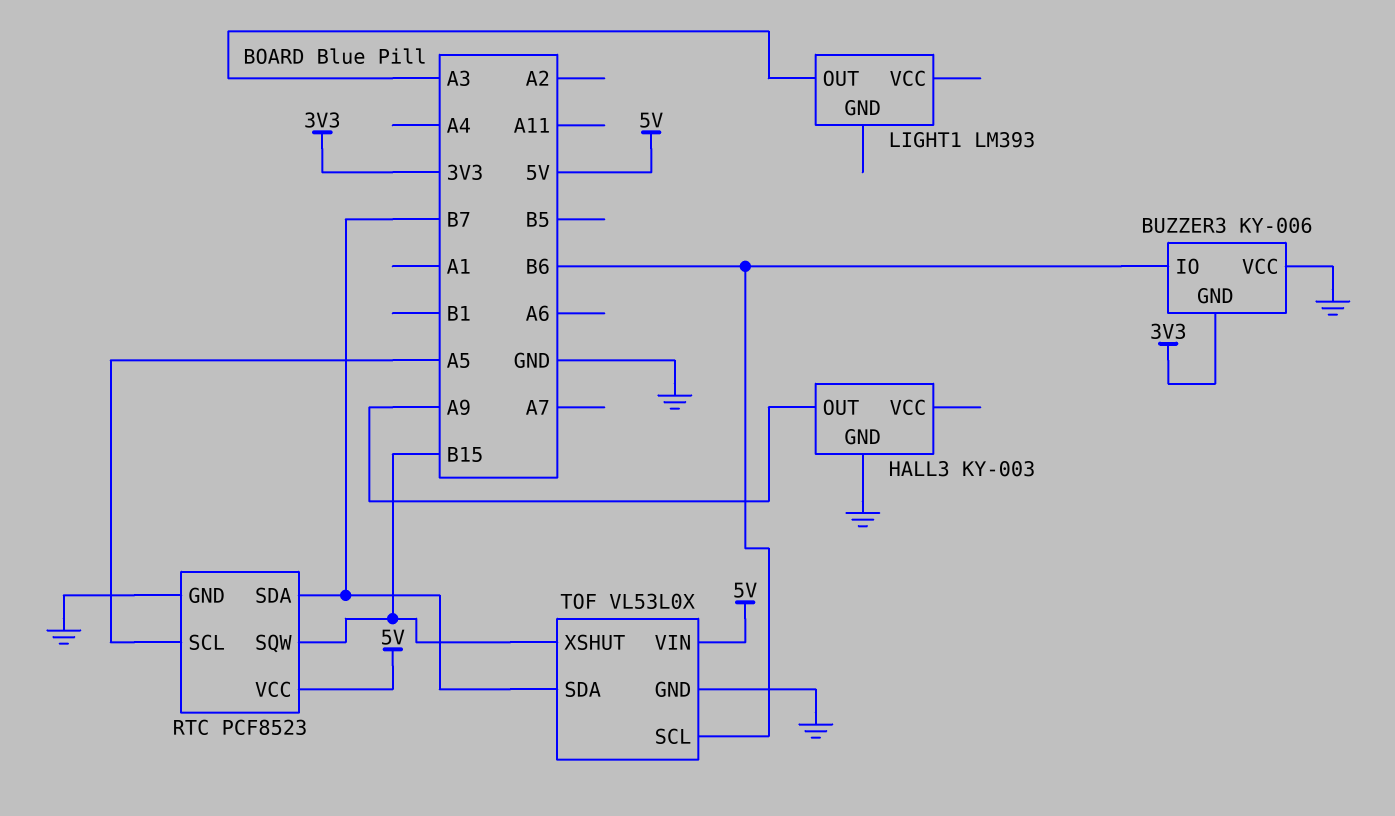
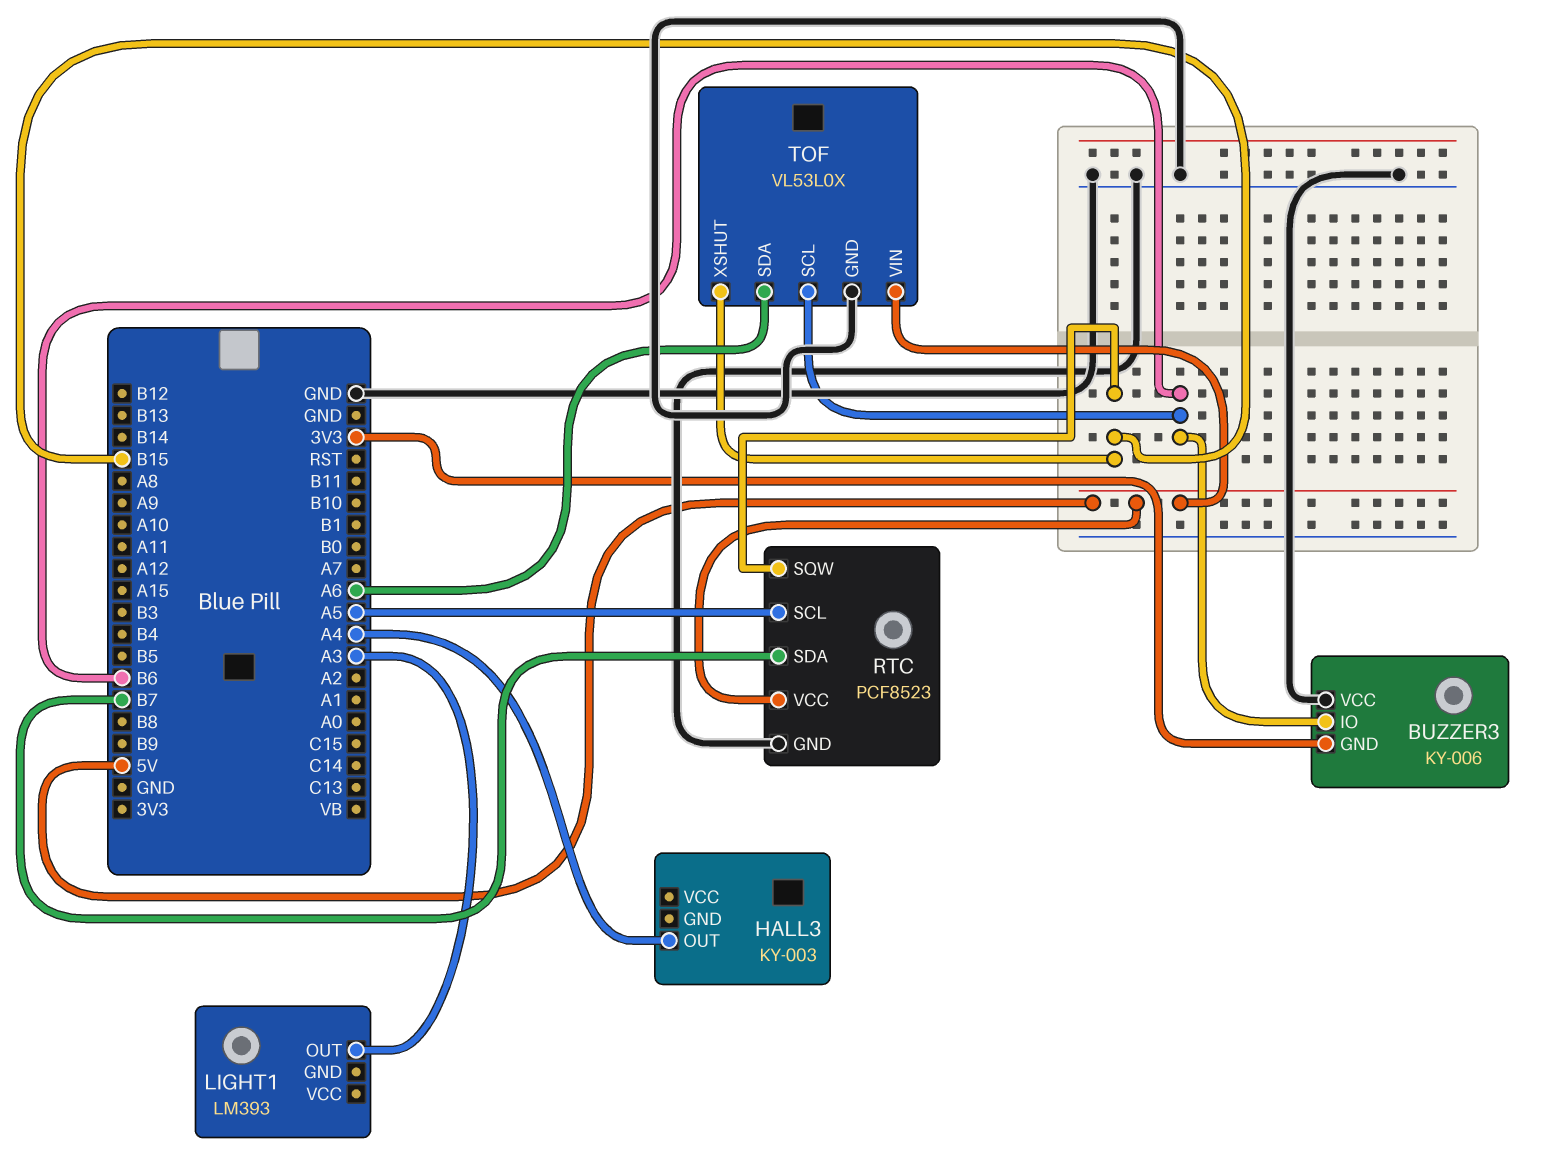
HALL3 pin GND: GND -> none
HALL3 pin OUT: A9 -> A4
TOF pin SDA: B7 -> A6

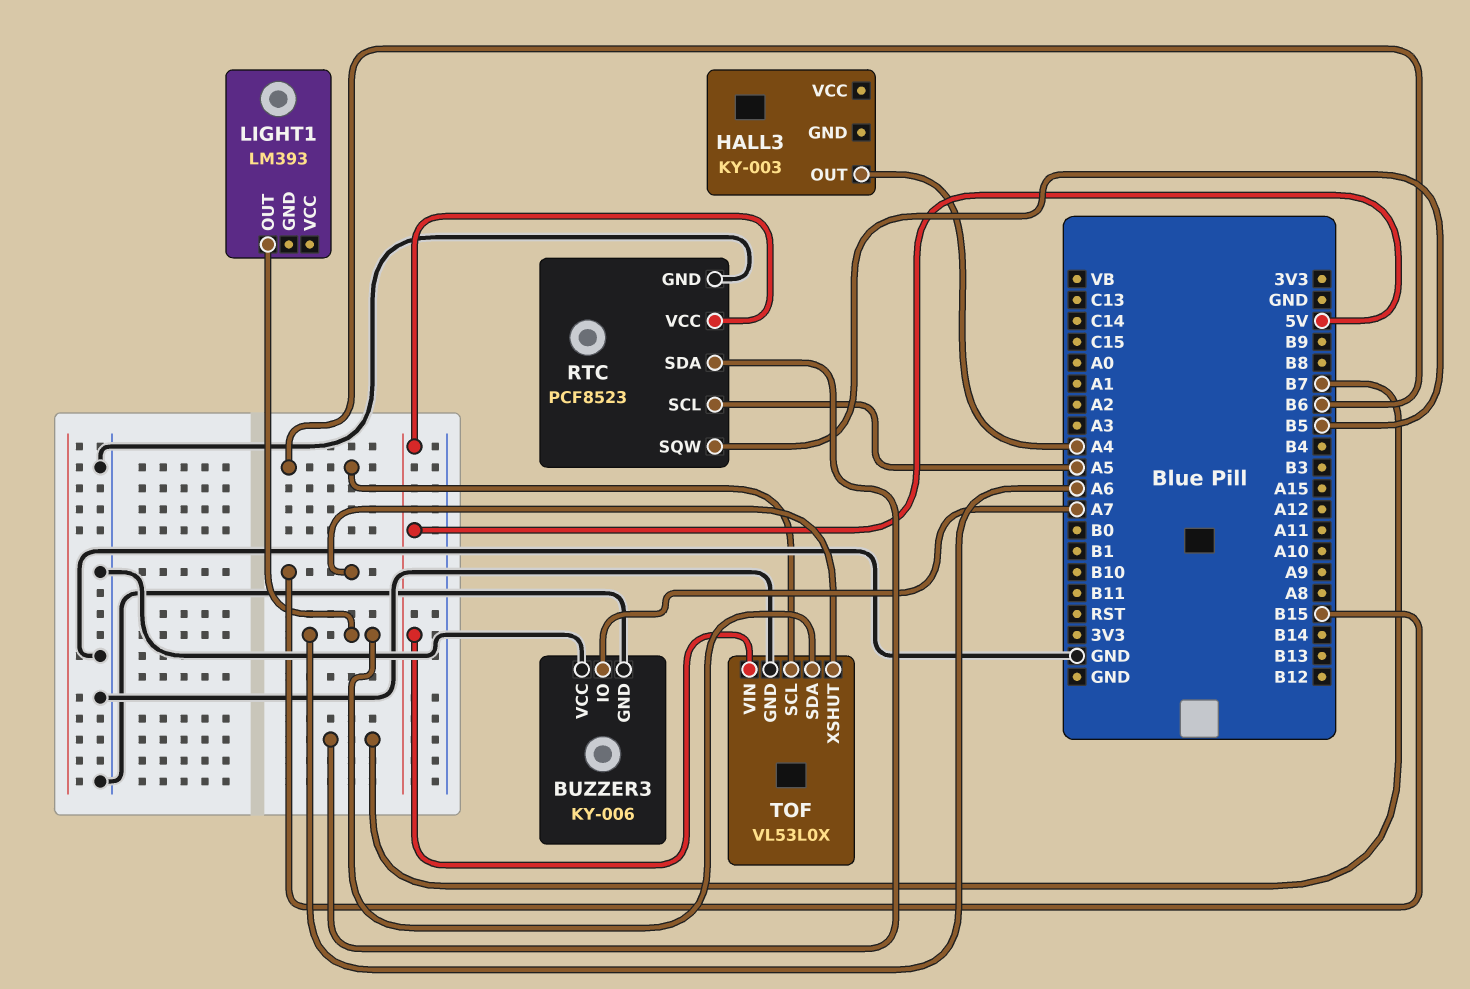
BUZZER3 pin GND: 3V3 -> GND
BUZZER3 pin IO: B6 -> A7
LIGHT1 pin OUT: A3 -> A6
RTC pin SQW: B15 -> B5

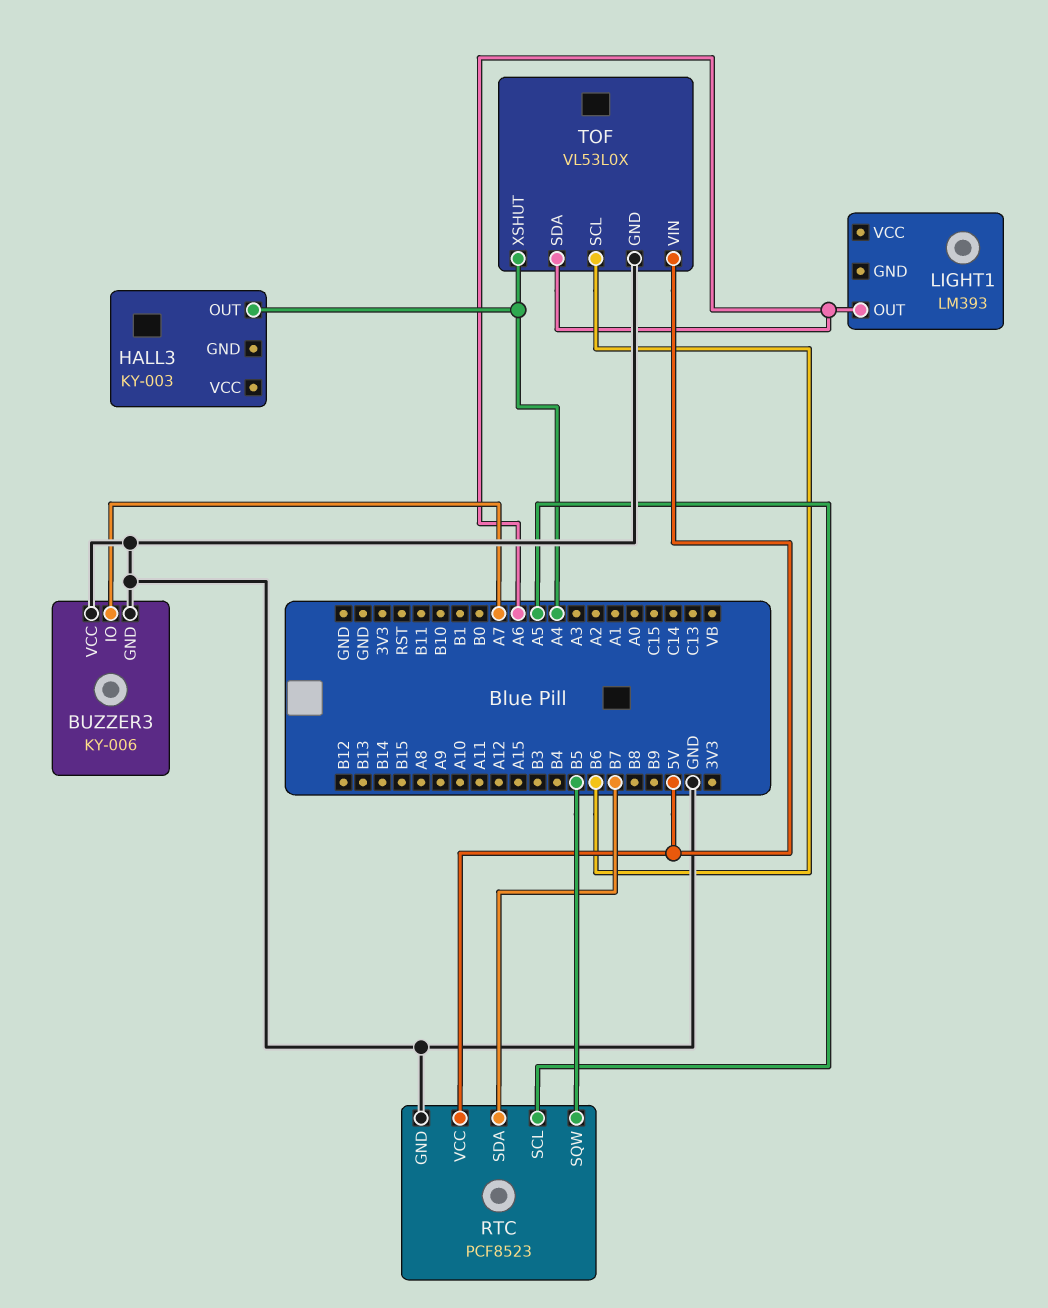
TOF pin XSHUT: B15 -> A4

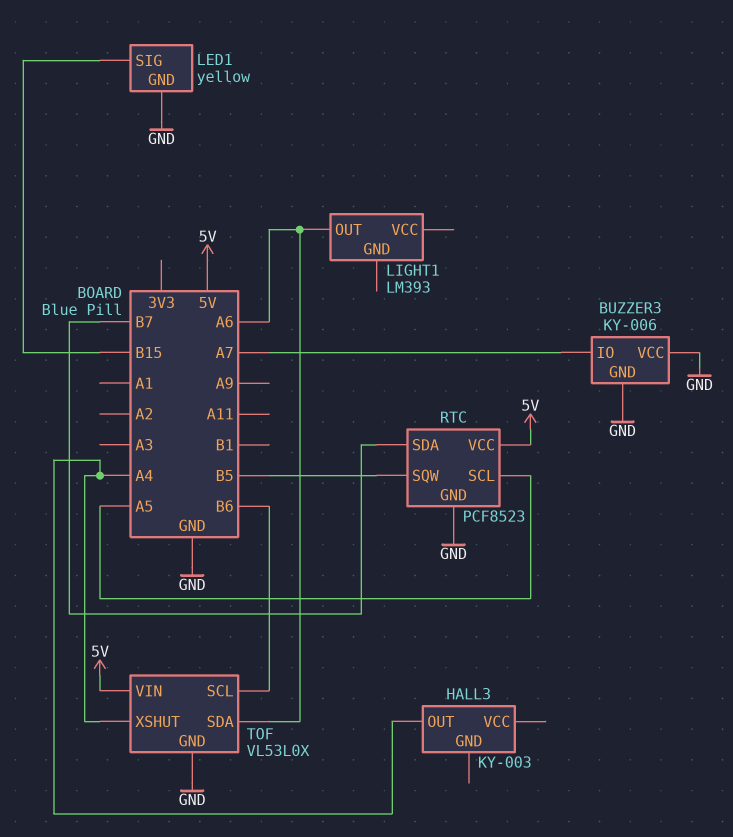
LED1: none -> yellow
LED1 pin GND: none -> GND
LED1 pin SIG: none -> B15

